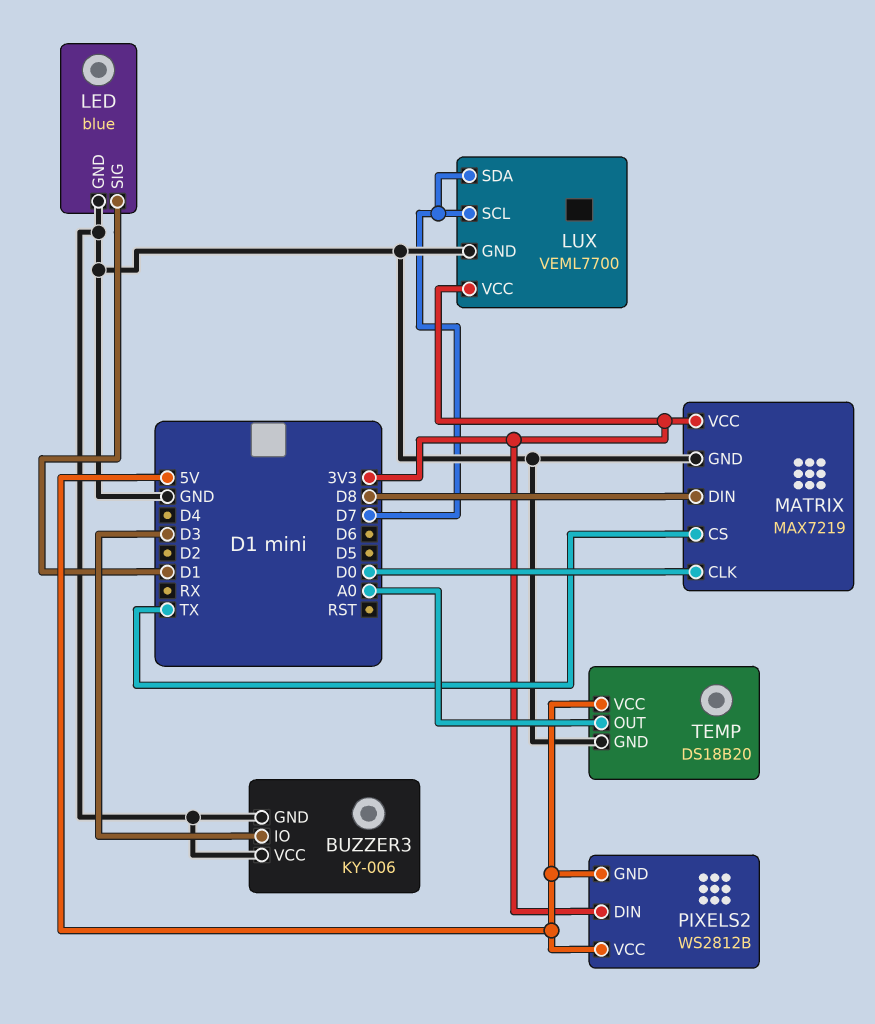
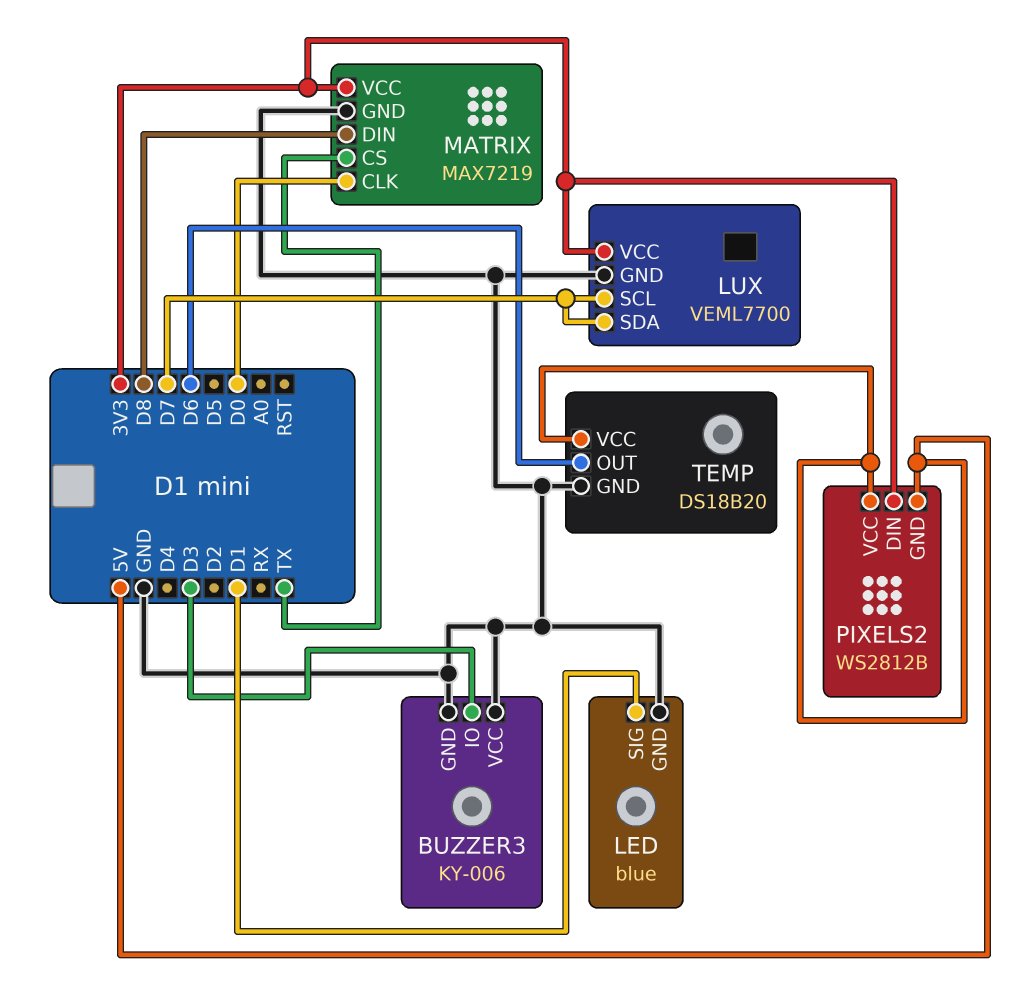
TEMP pin OUT: A0 -> D6

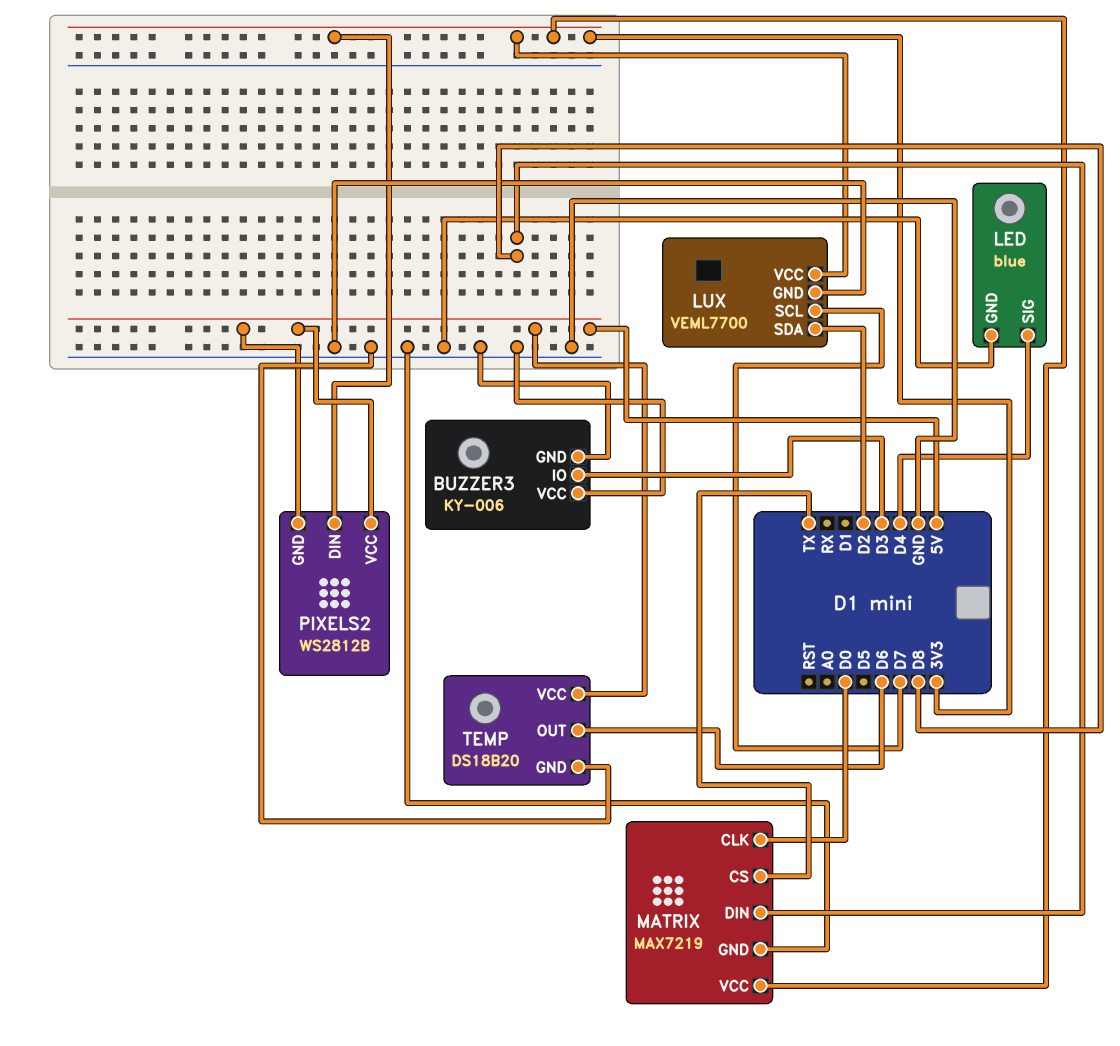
LED pin SIG: D1 -> D4
LUX pin SDA: D7 -> D2

